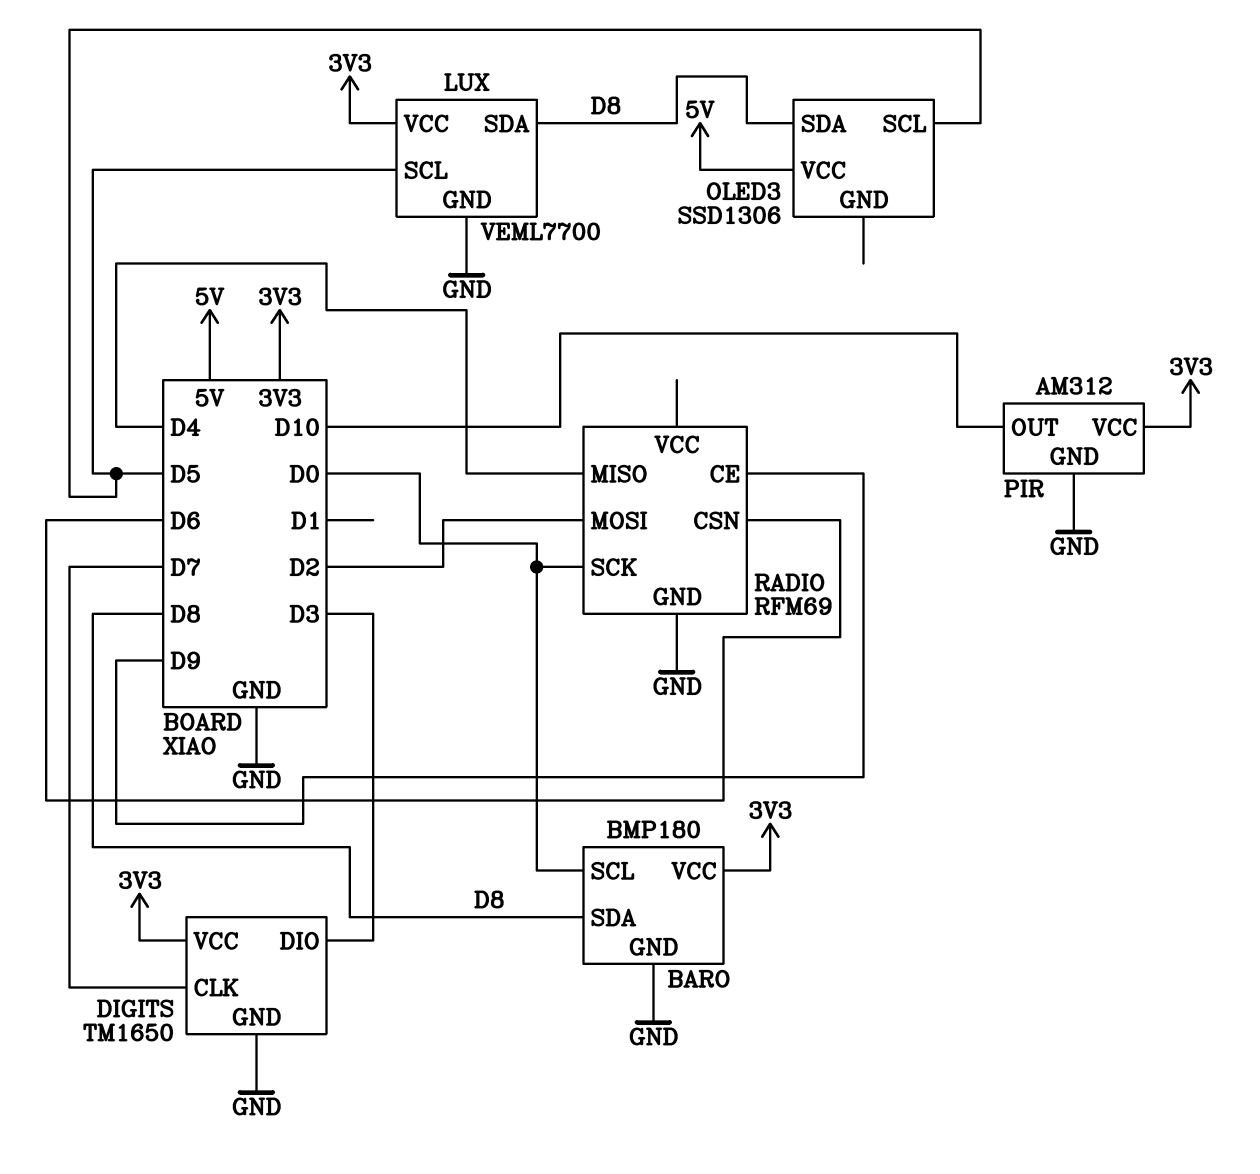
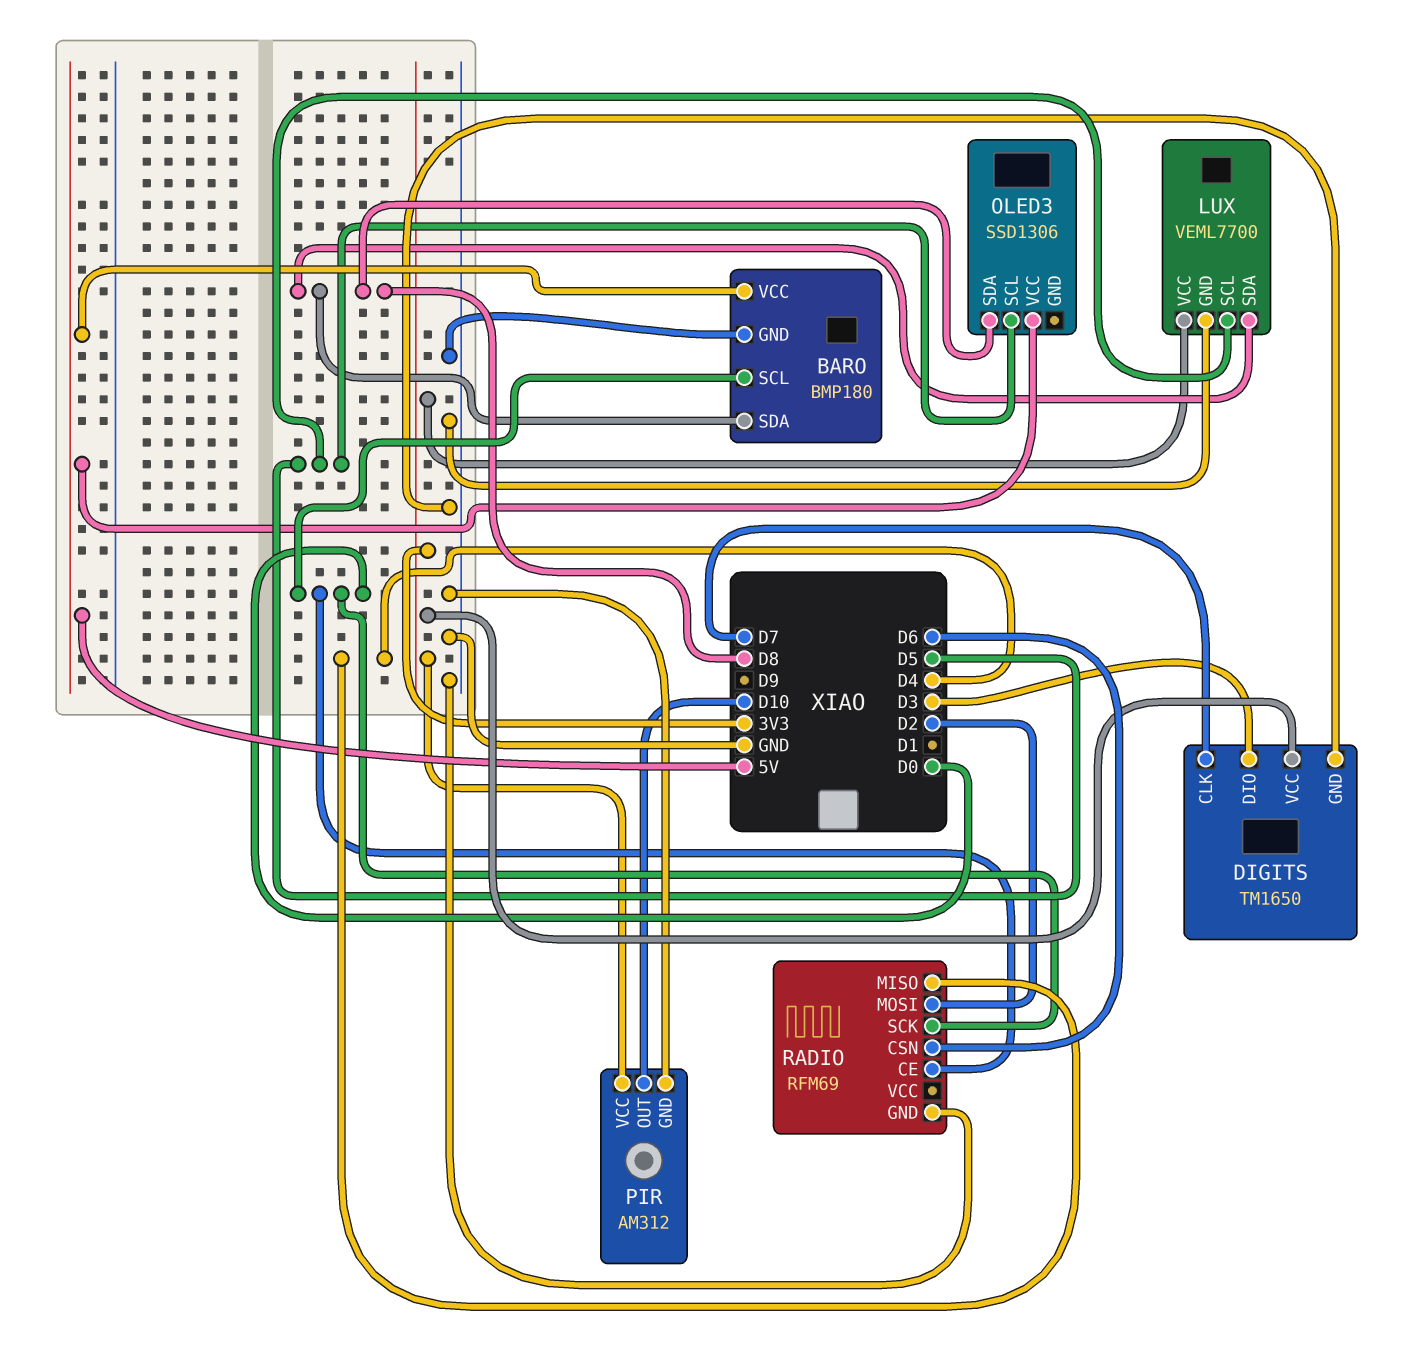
BARO pin VCC: 3V3 -> 5V
RADIO pin CE: D9 -> D0

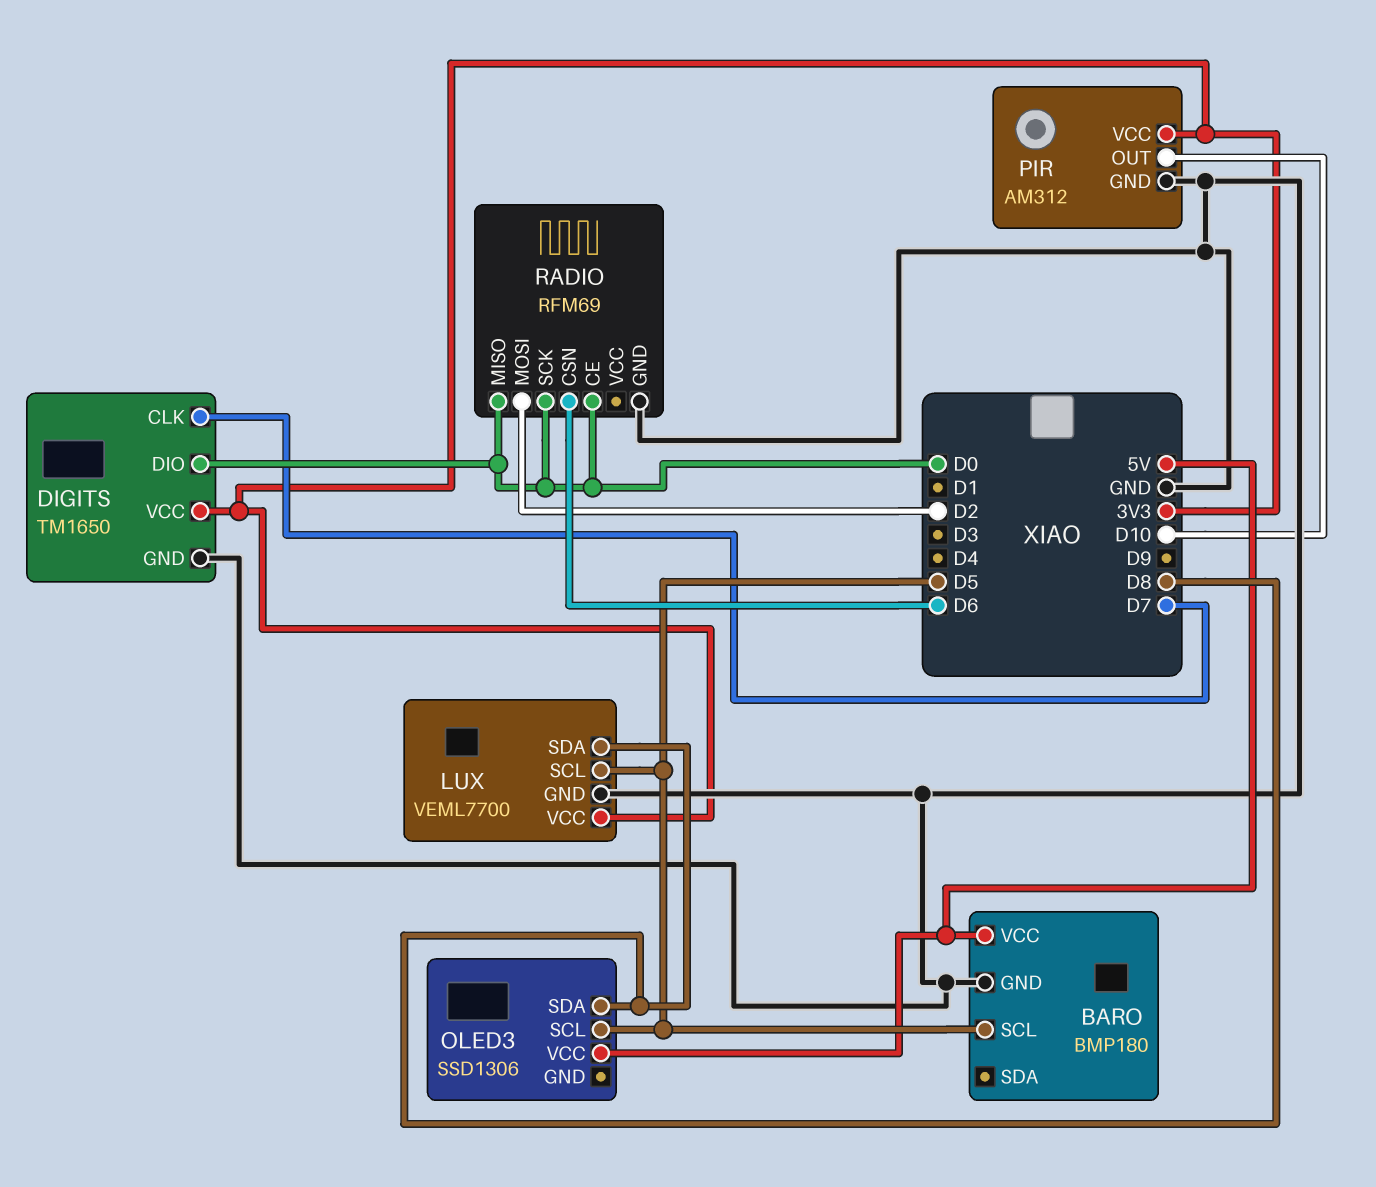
BARO pin SCL: D0 -> D5
BARO pin SDA: D8 -> none
DIGITS pin DIO: D3 -> D0
RADIO pin MISO: D4 -> D0

